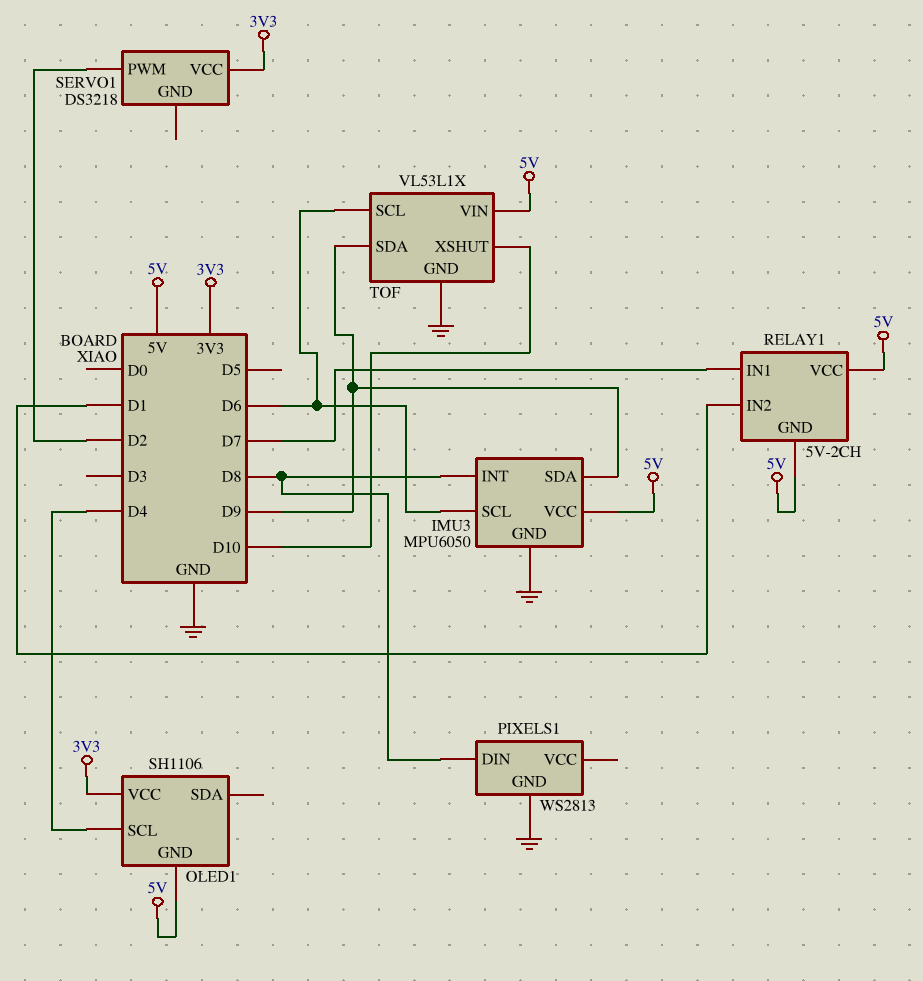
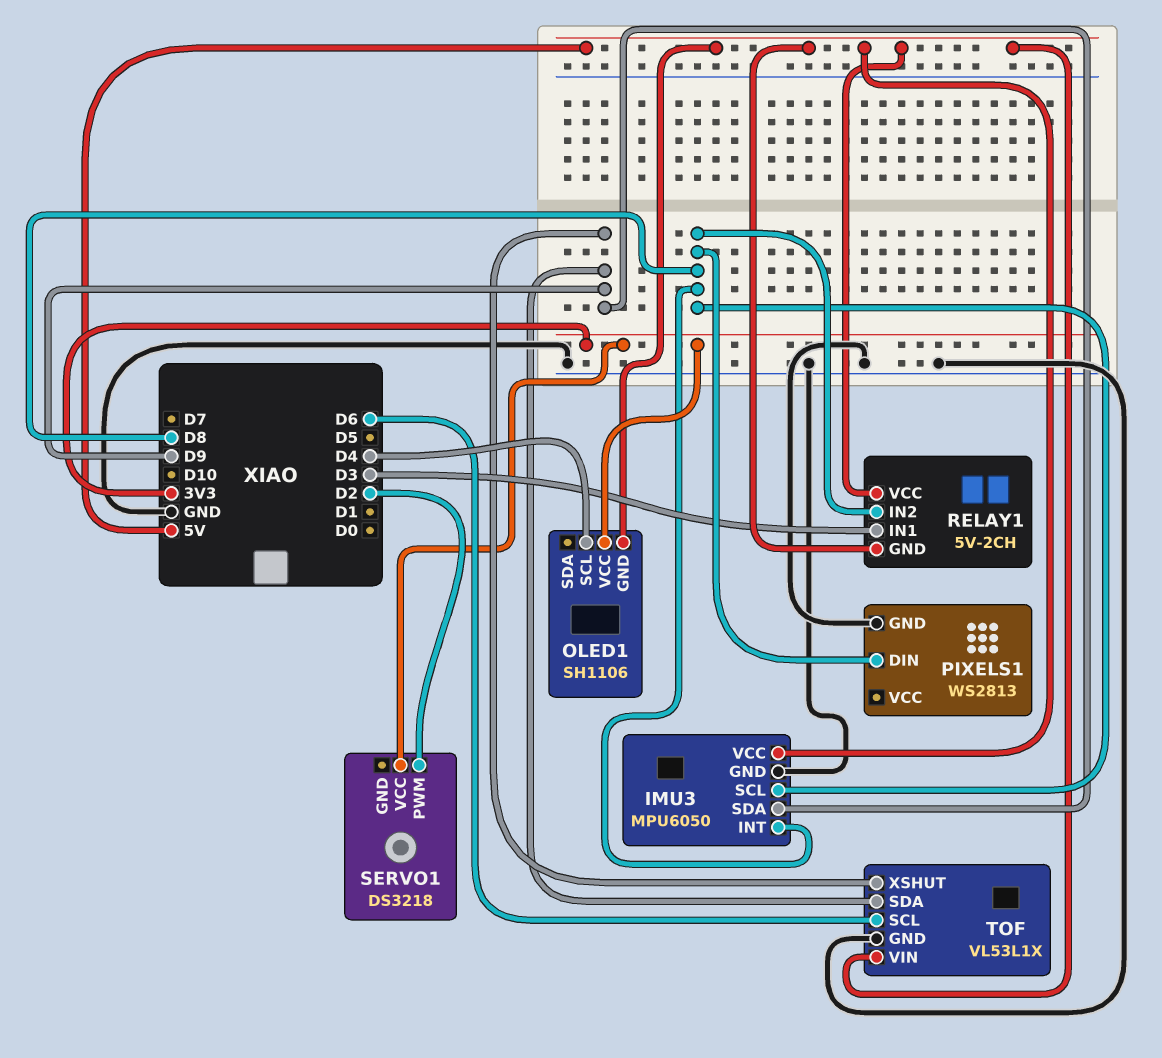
IMU3 pin SCL: D6 -> D8
RELAY1 pin IN1: D7 -> D3
RELAY1 pin IN2: D1 -> D8
TOF pin XSHUT: D10 -> D9

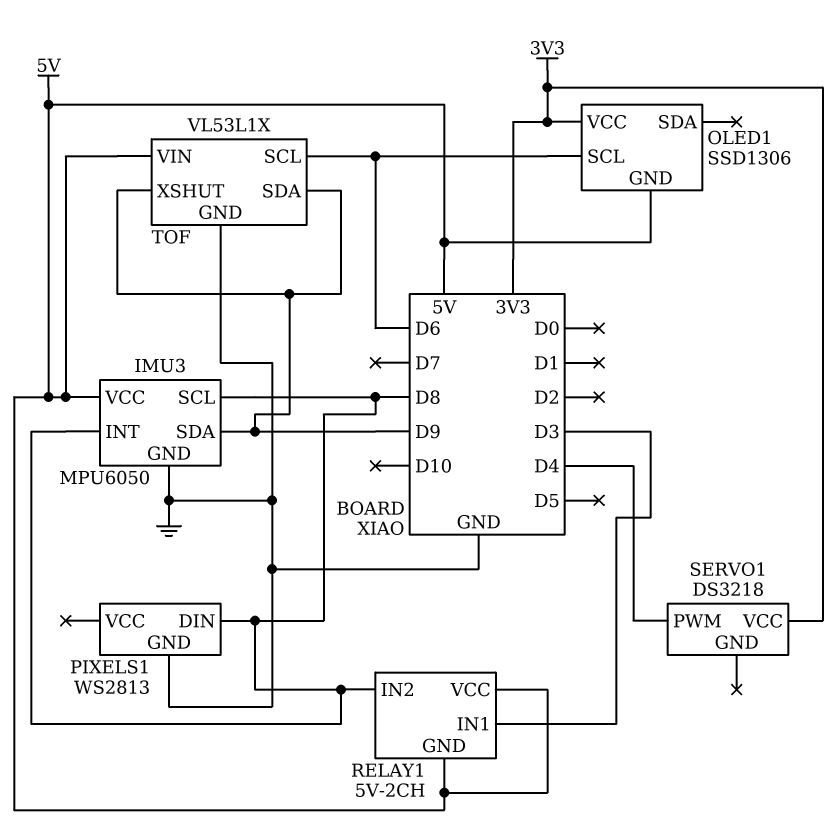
OLED1: SH1106 -> SSD1306
OLED1 pin SCL: D4 -> D6
SERVO1 pin PWM: D2 -> D4

